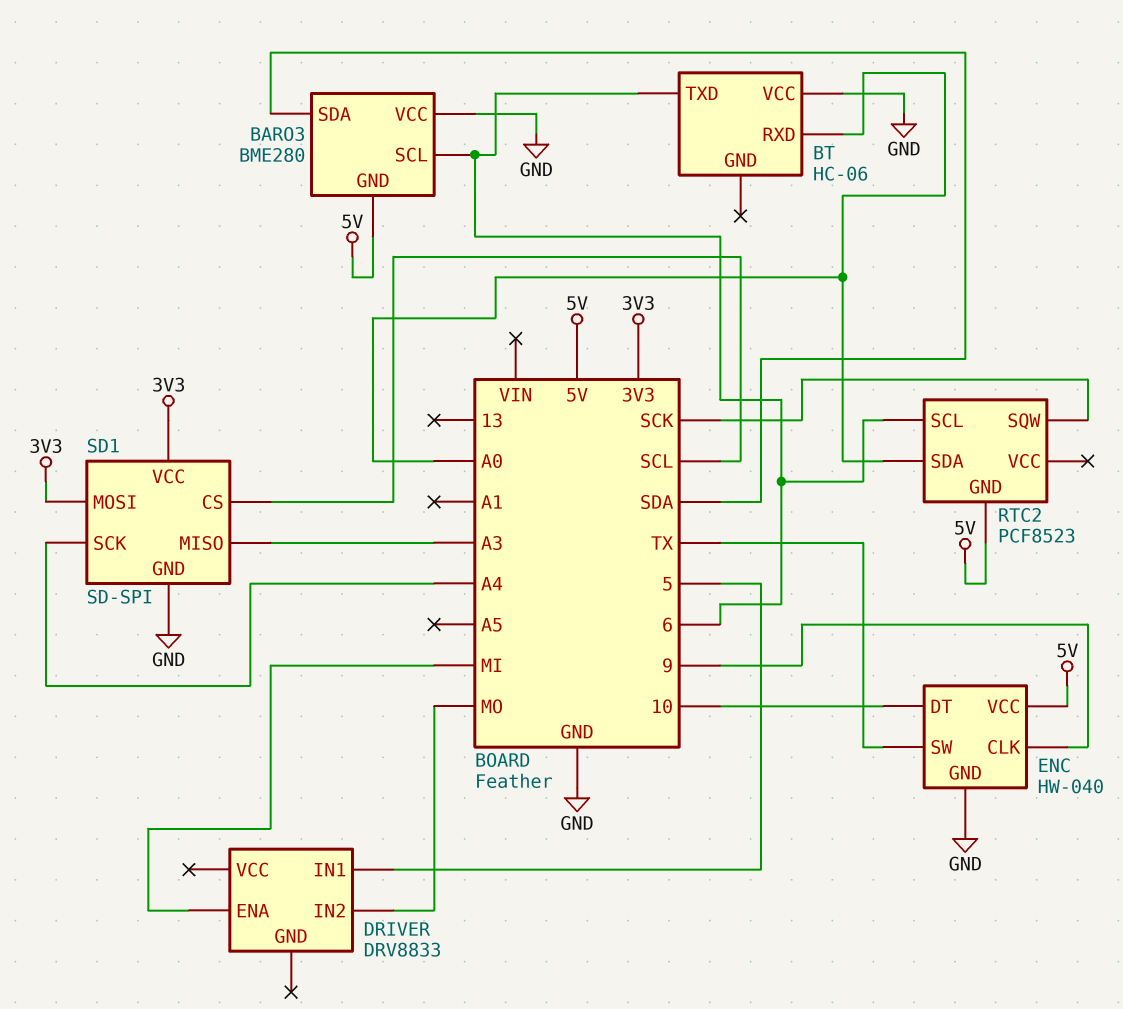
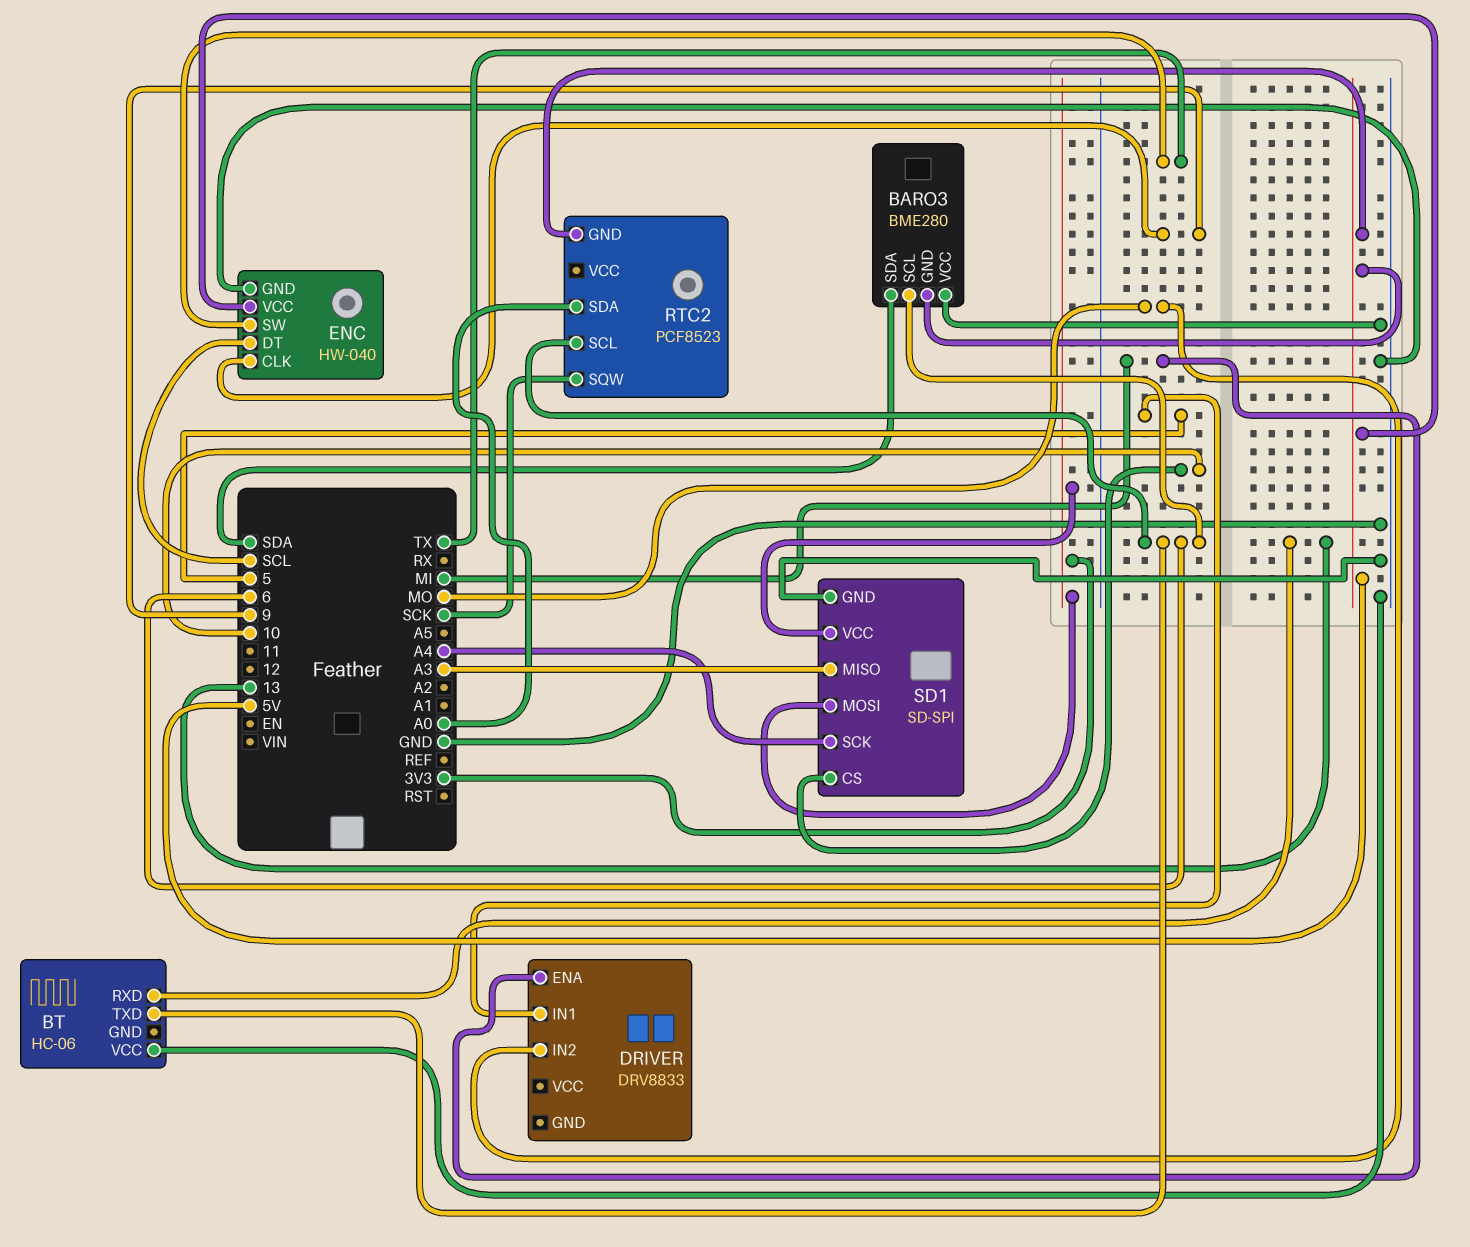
BT pin RXD: A0 -> 13
ENC pin DT: 10 -> SCL
SD1 pin CS: SCL -> 10

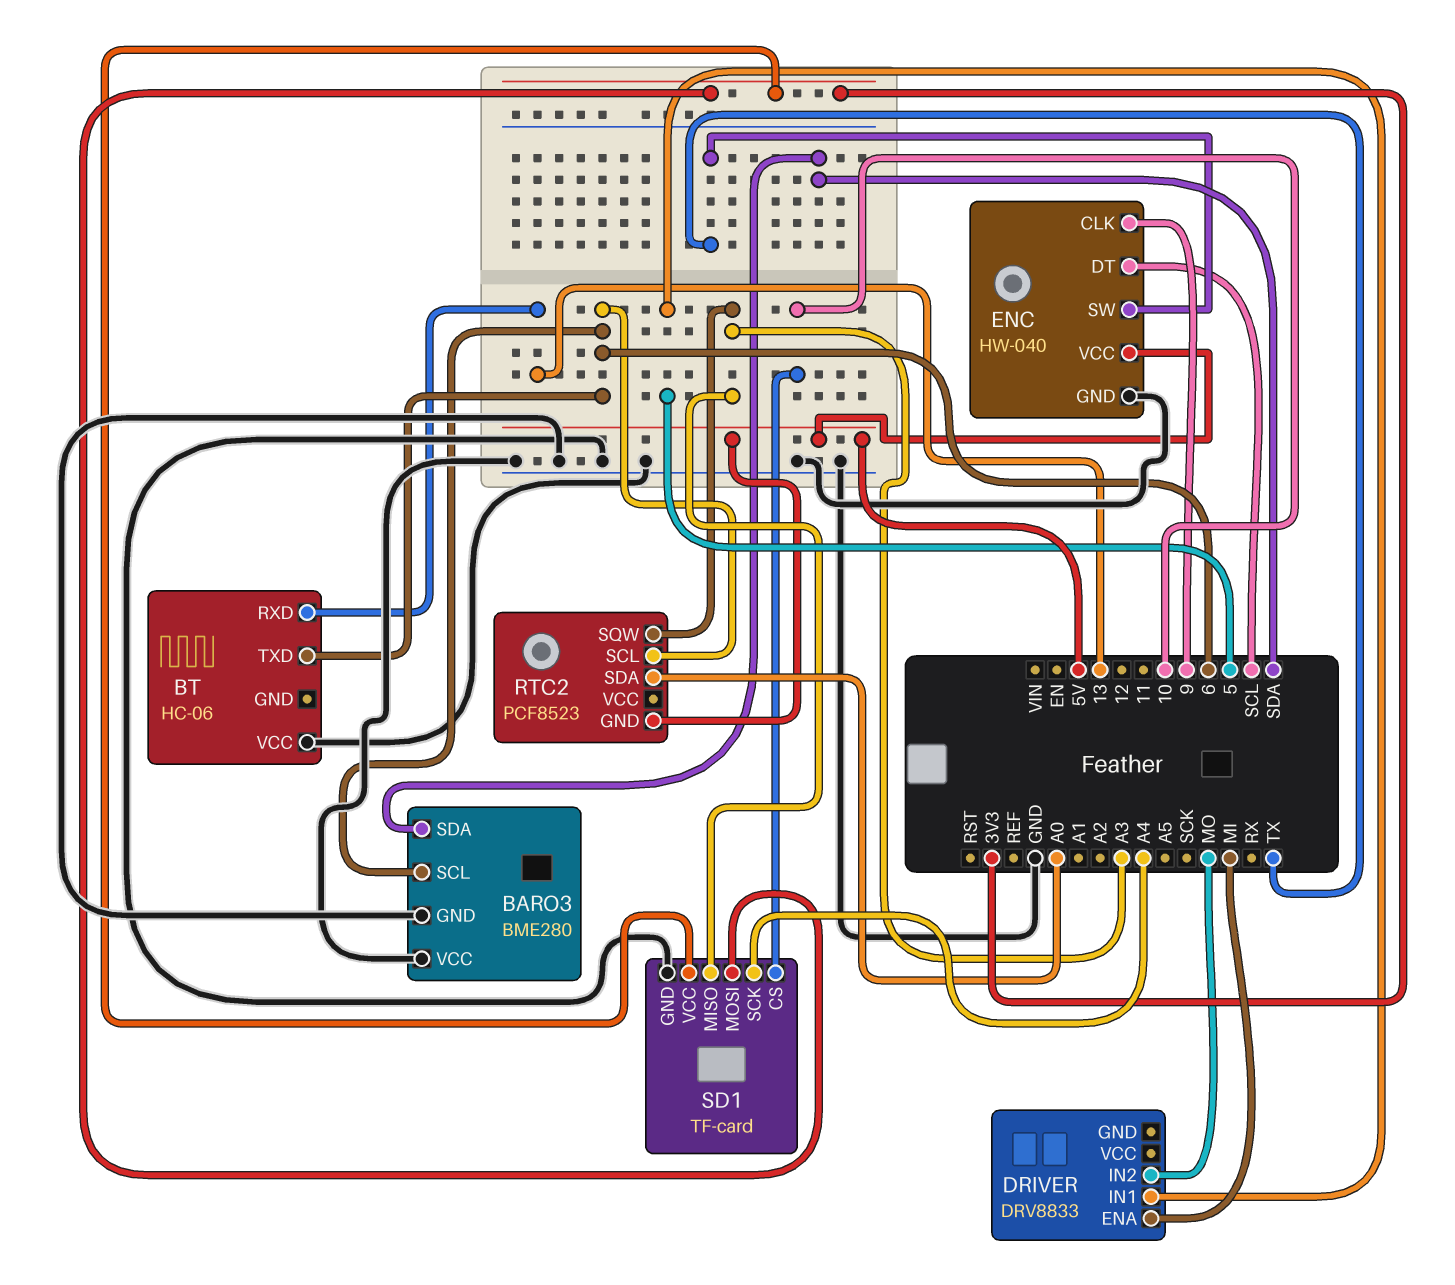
BARO3 pin GND: 5V -> GND
RTC2 pin SQW: SCK -> A3
SD1: SD-SPI -> TF-card

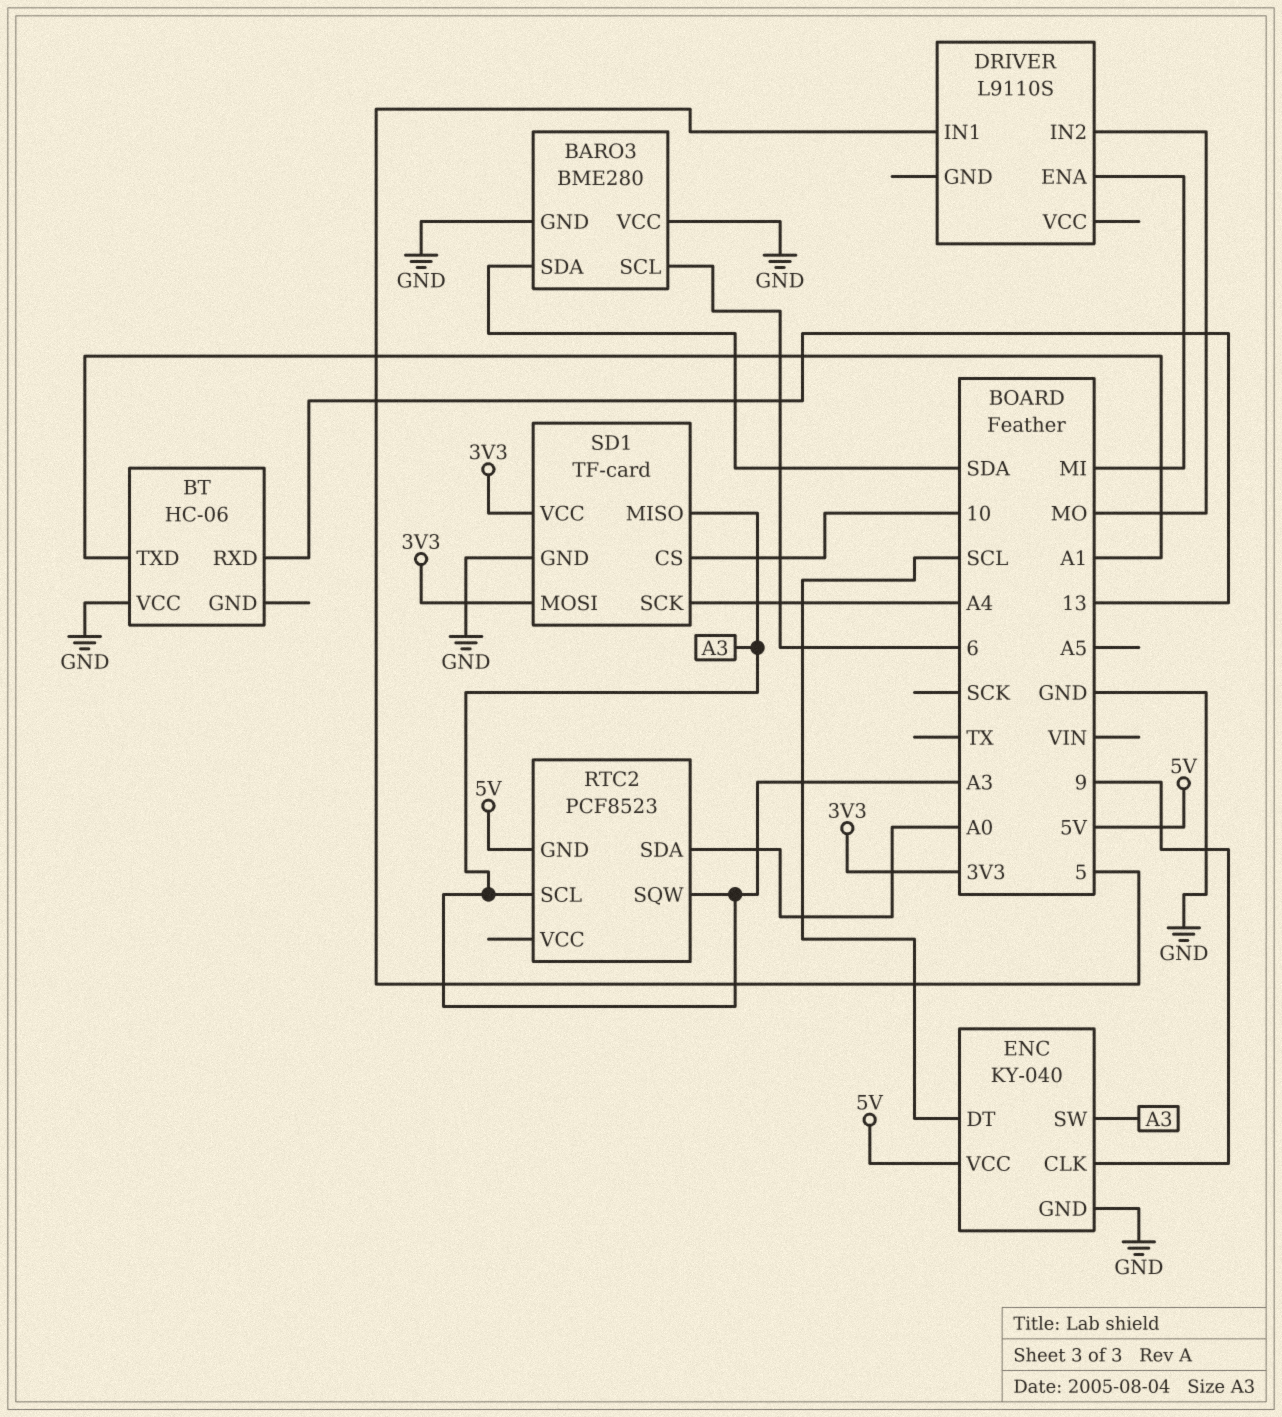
BT pin TXD: 6 -> A1
DRIVER: DRV8833 -> L9110S
ENC: HW-040 -> KY-040
ENC pin SW: TX -> A3
RTC2 pin SCL: 6 -> A3

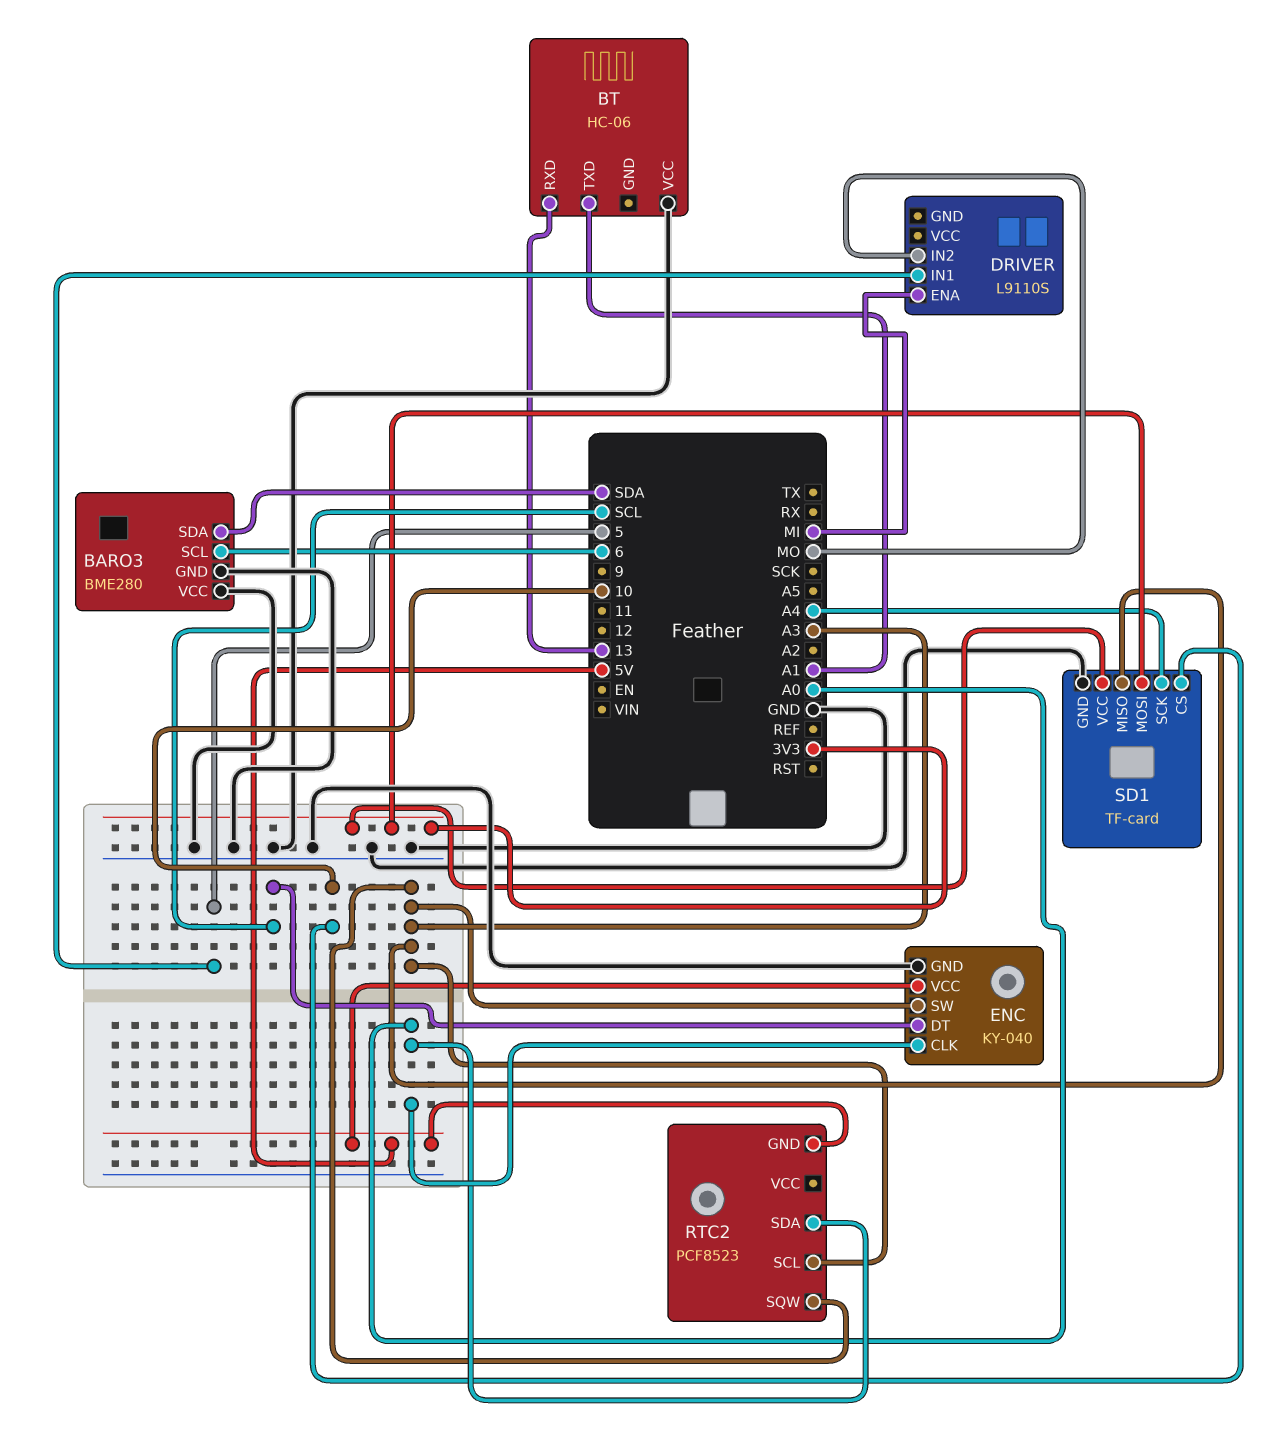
ENC pin CLK: 9 -> A0

